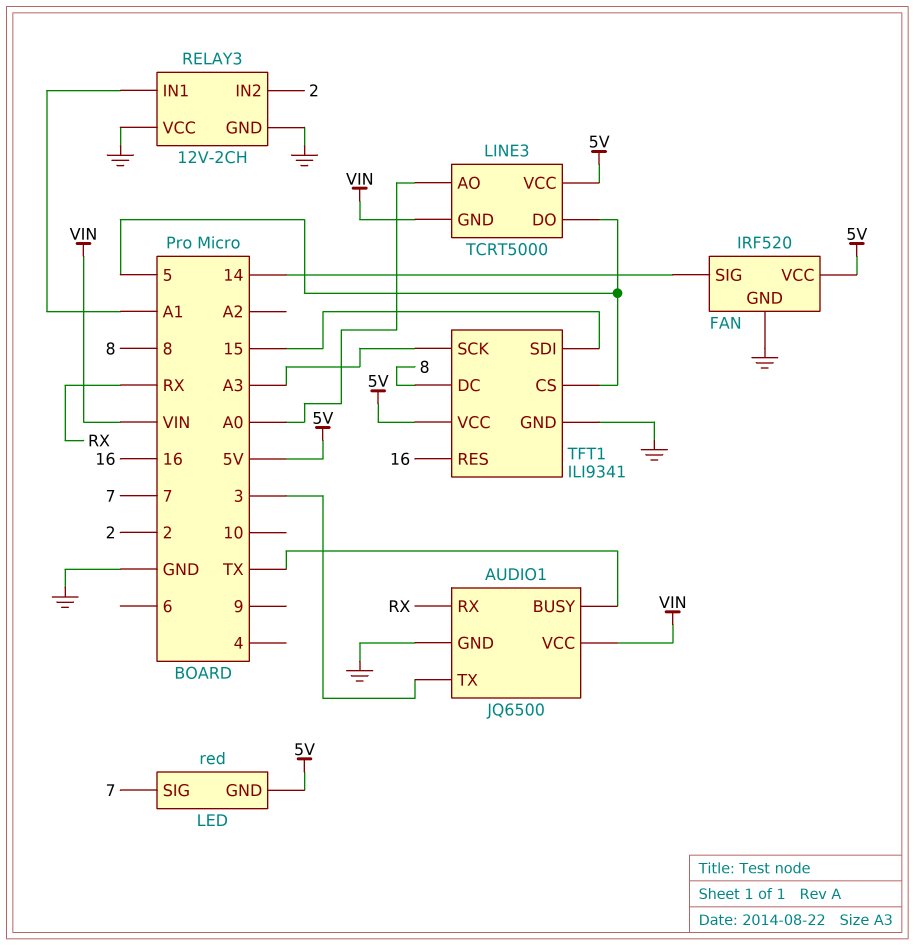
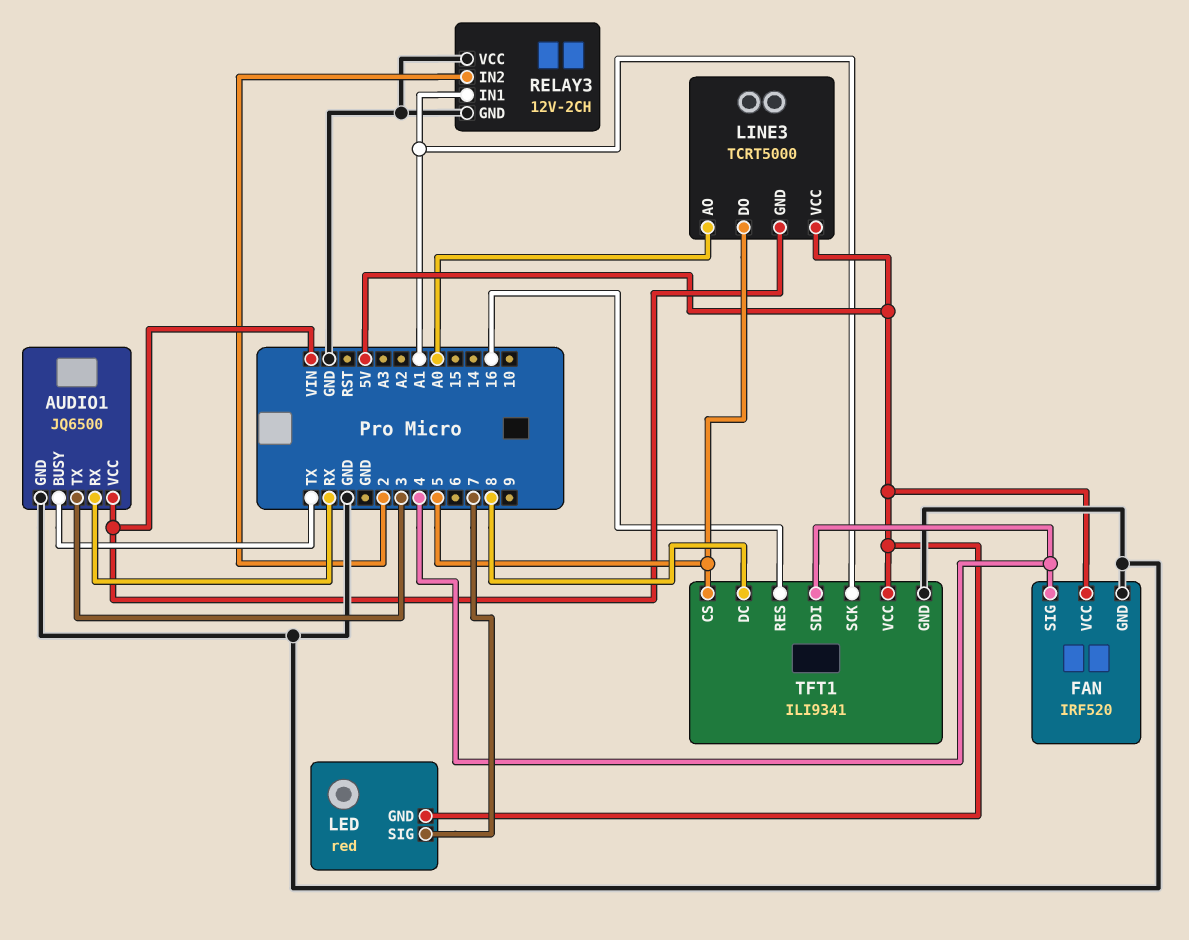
FAN pin SIG: 14 -> 4
TFT1 pin SCK: A3 -> A1
TFT1 pin SDI: 15 -> 4

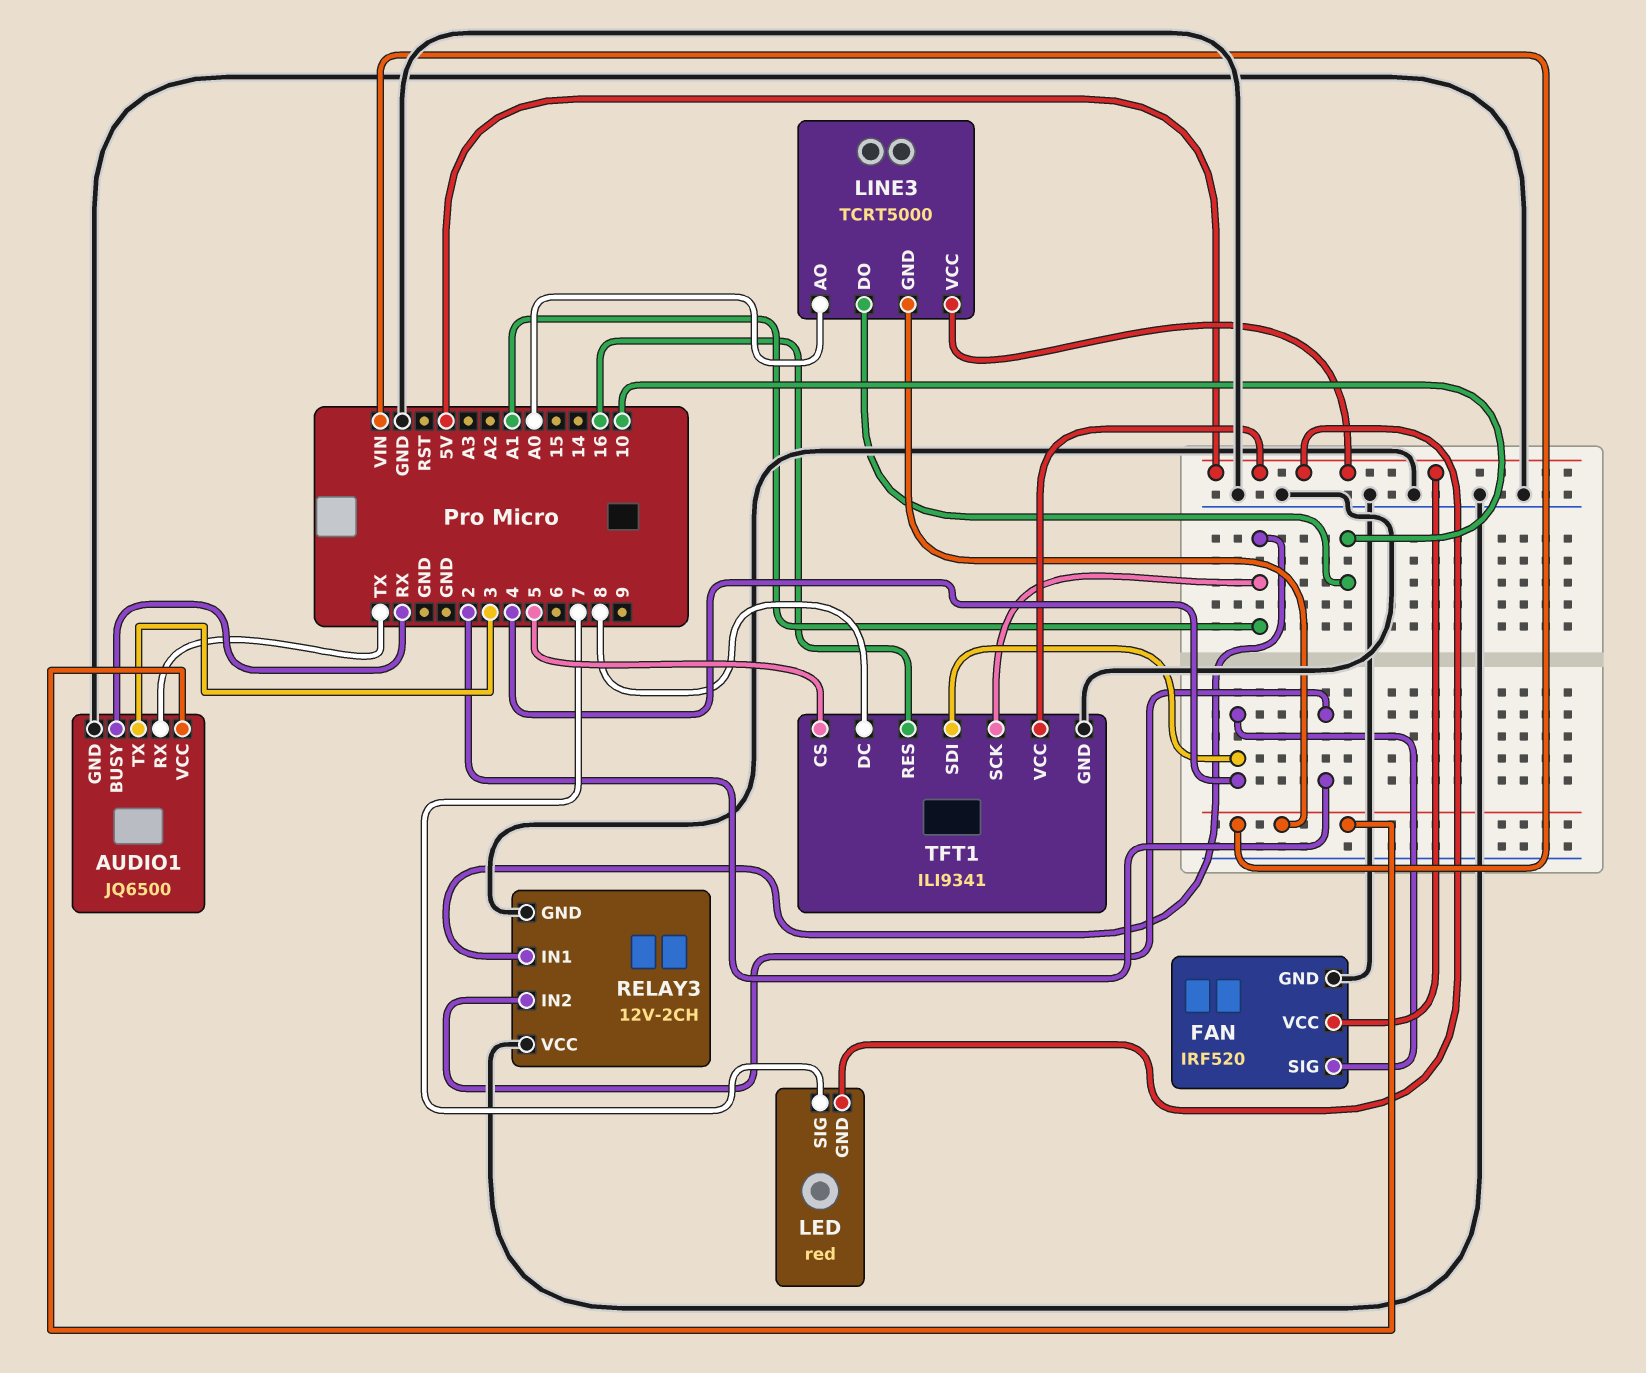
AUDIO1 pin BUSY: TX -> RX
AUDIO1 pin RX: RX -> TX
LINE3 pin DO: 5 -> 10

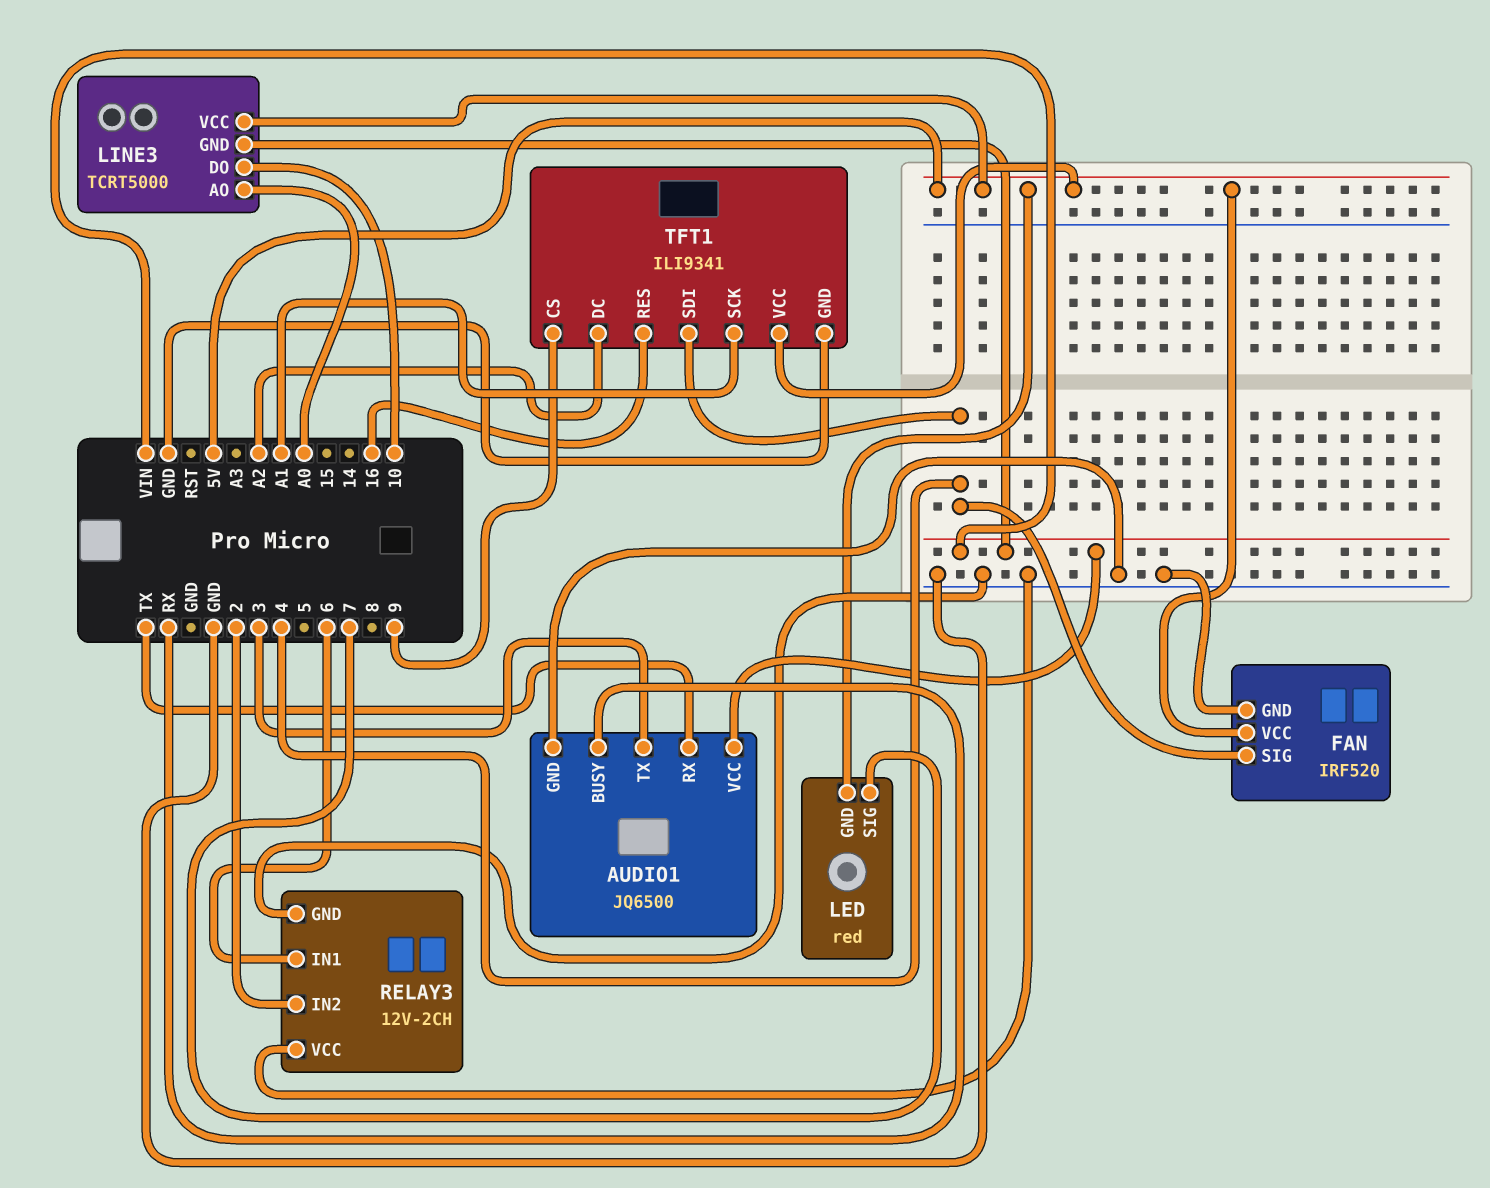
RELAY3 pin IN1: A1 -> 6
TFT1 pin CS: 5 -> 9
TFT1 pin DC: 8 -> A2

